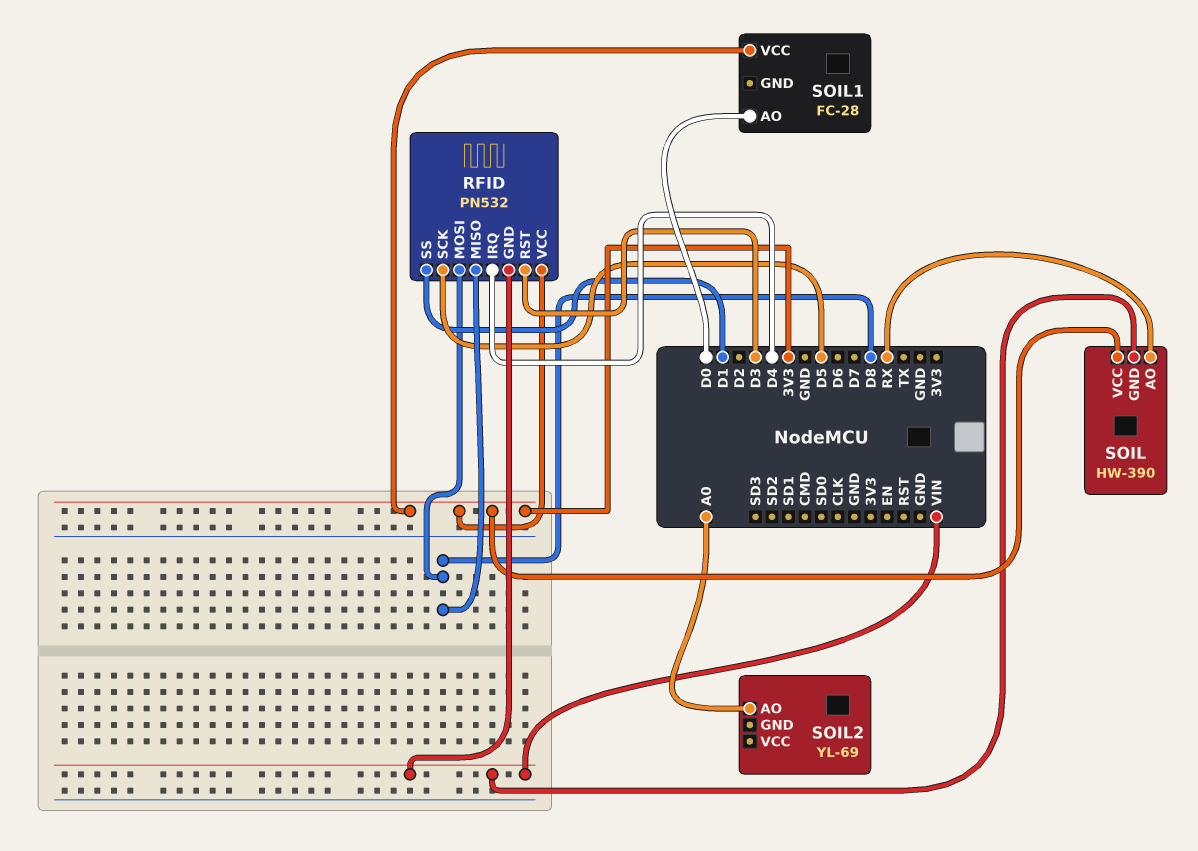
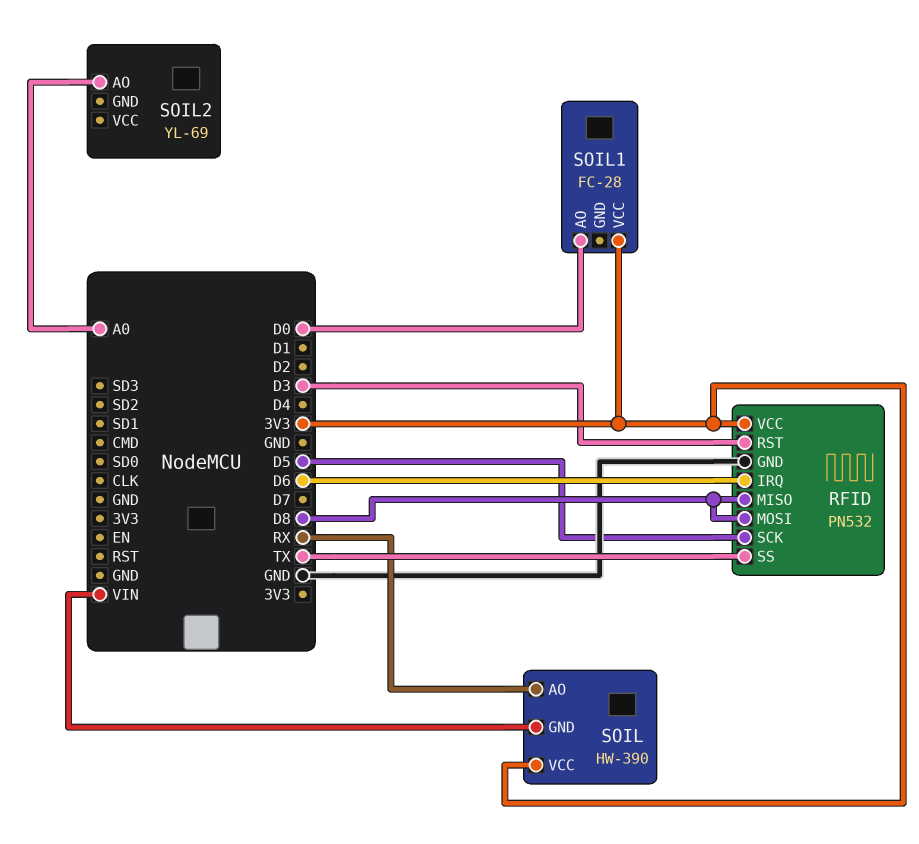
RFID pin GND: VIN -> GND
RFID pin IRQ: D4 -> D6
RFID pin SS: D1 -> TX

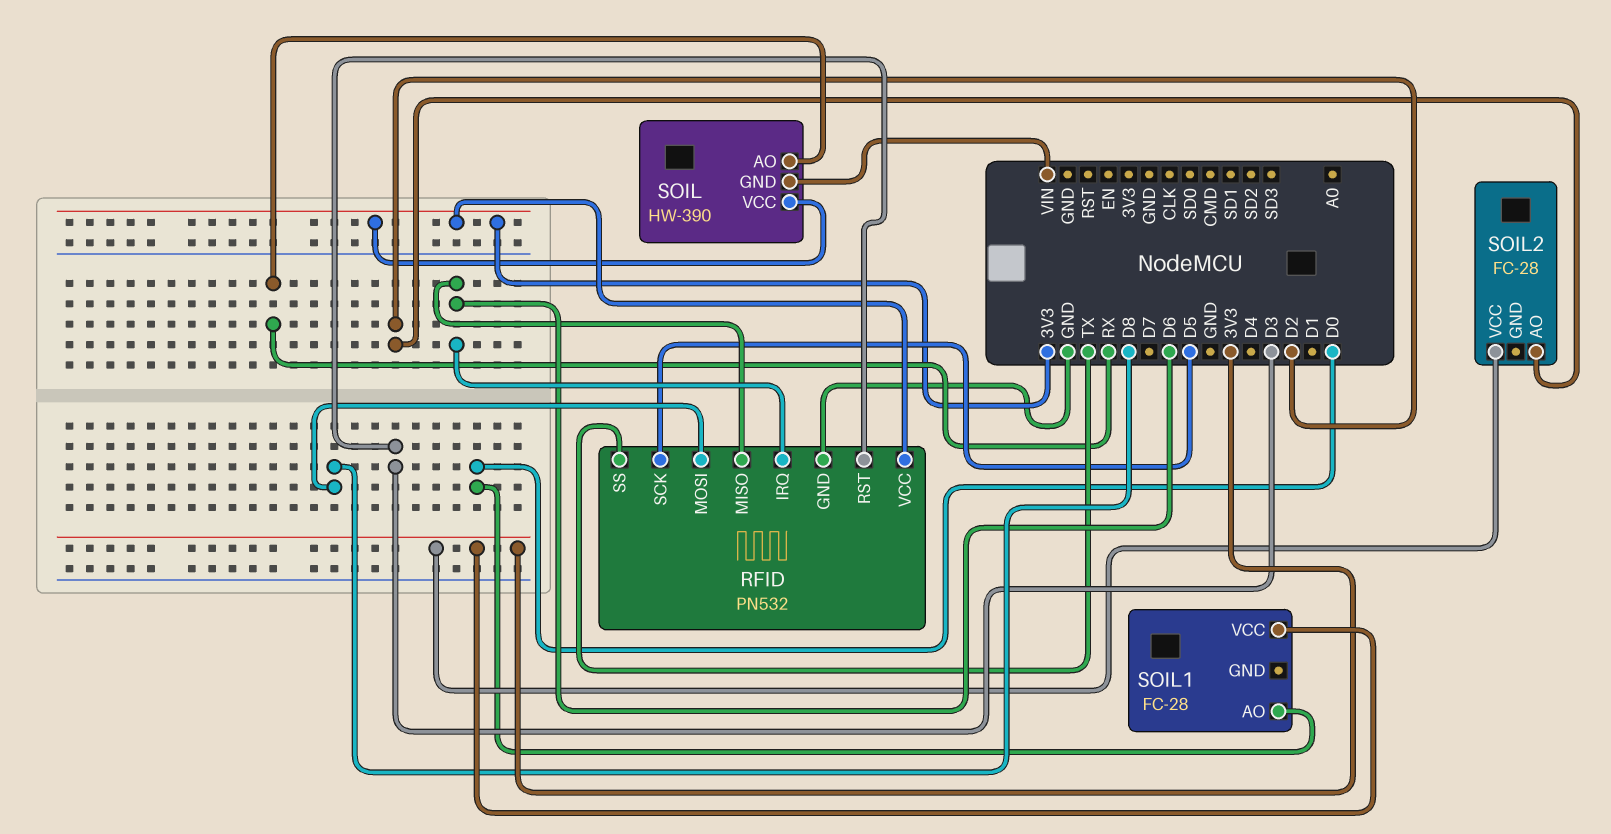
RFID pin MISO: D8 -> D6
SOIL2: YL-69 -> FC-28
SOIL2 pin AO: A0 -> D2
SOIL2 pin VCC: none -> 3V3

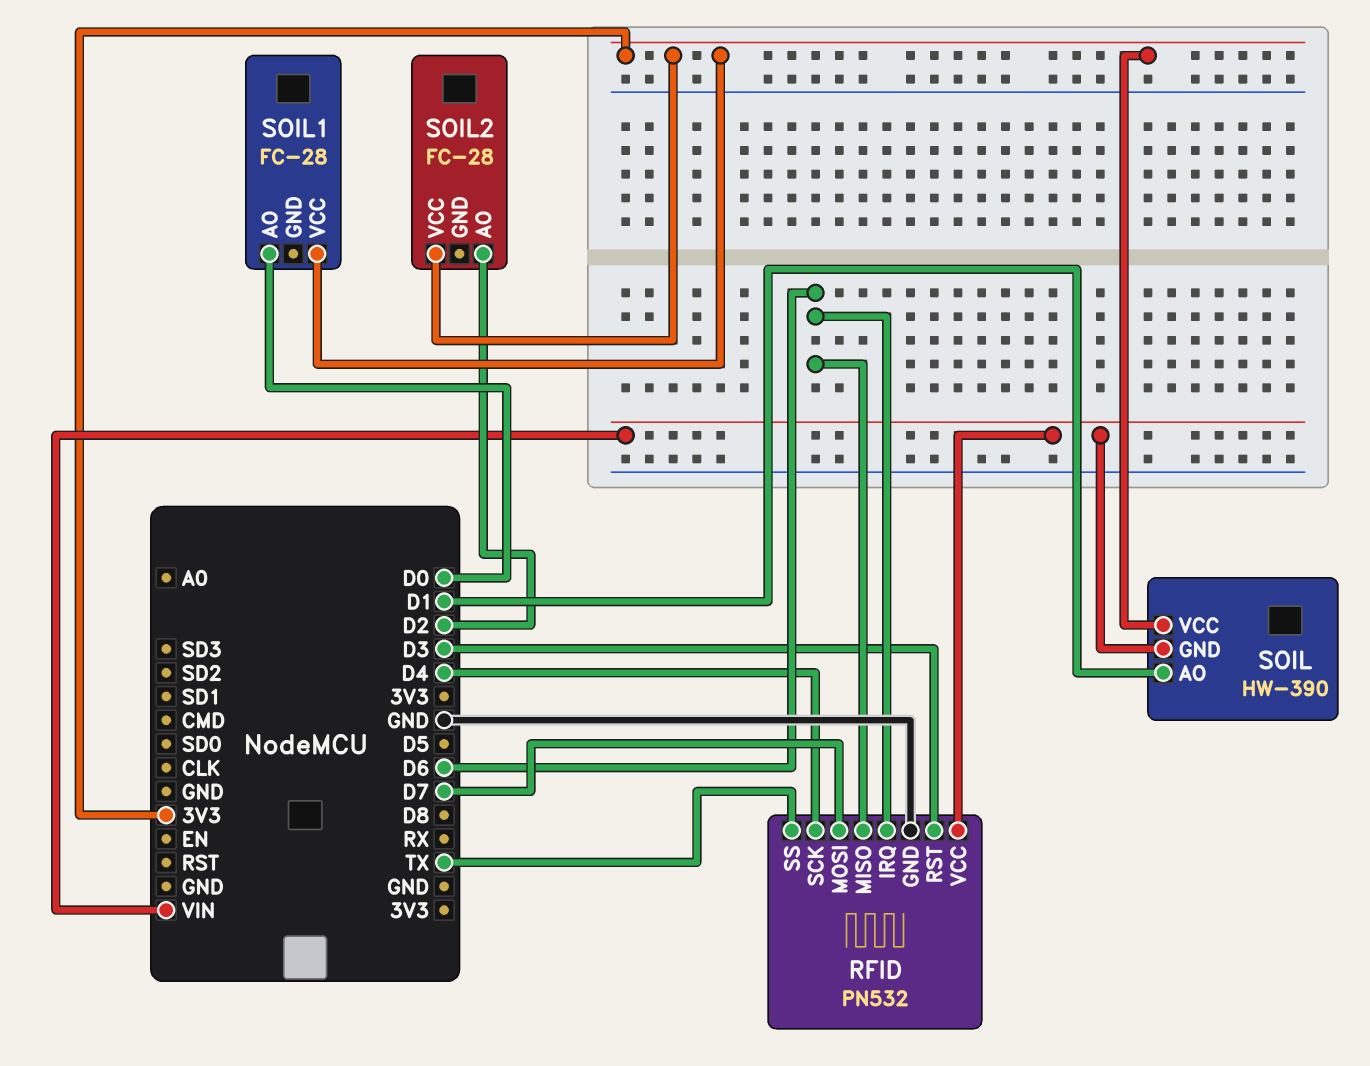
RFID pin MOSI: D8 -> D7
RFID pin SCK: D5 -> D4
RFID pin VCC: 3V3 -> VIN
SOIL pin AO: RX -> D1

